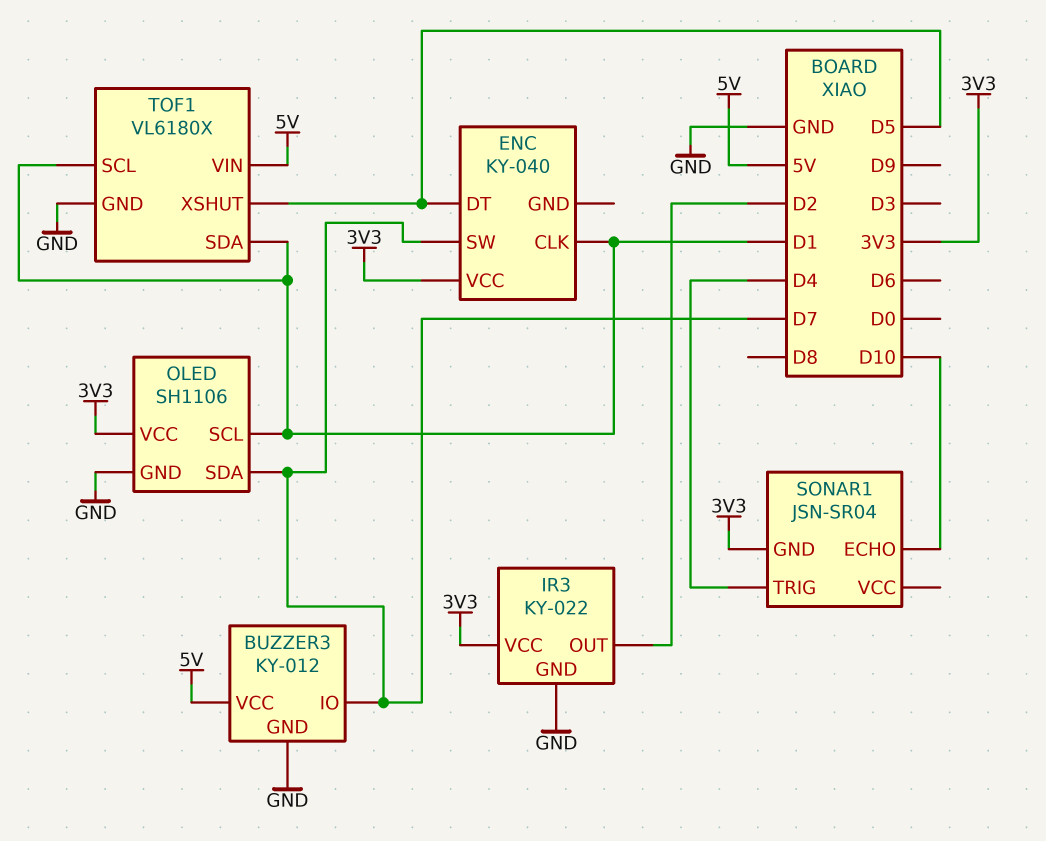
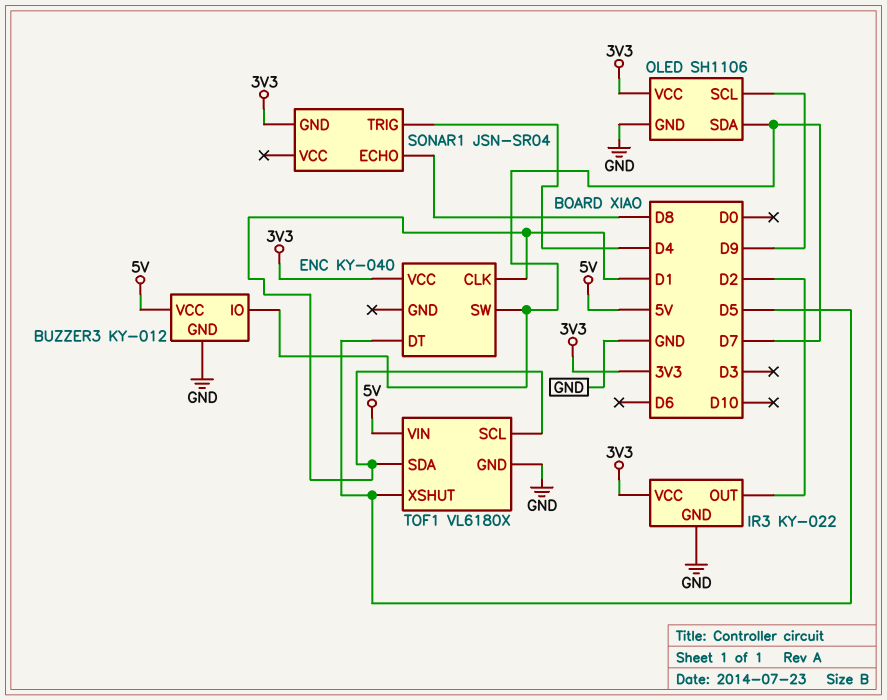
OLED pin SCL: D1 -> D9
SONAR1 pin ECHO: D10 -> D8

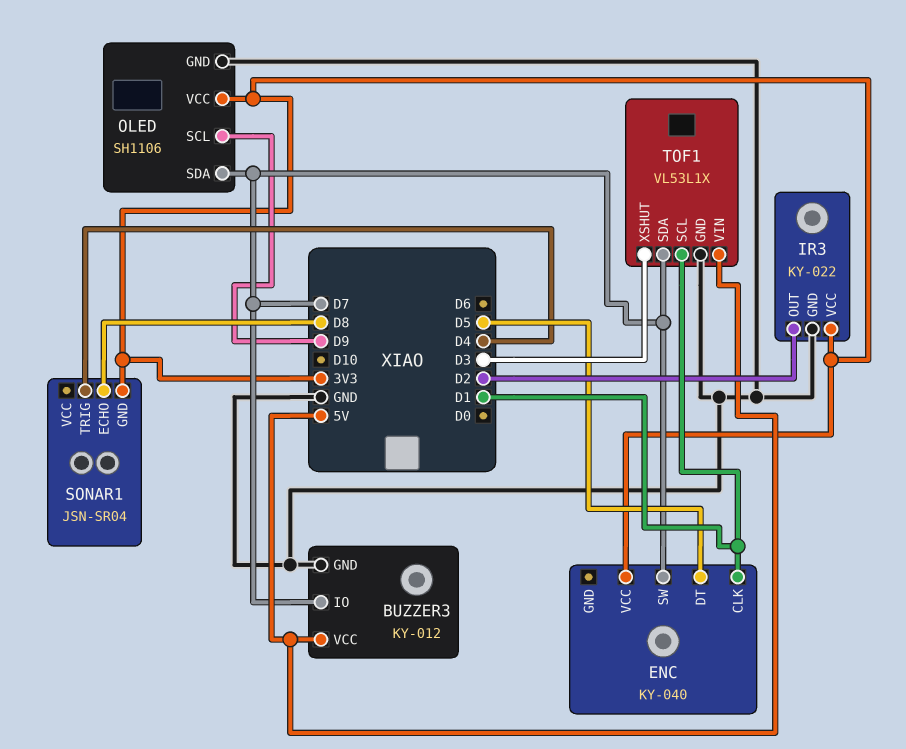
TOF1: VL6180X -> VL53L1X
TOF1 pin SDA: D1 -> D7
TOF1 pin XSHUT: D5 -> D3

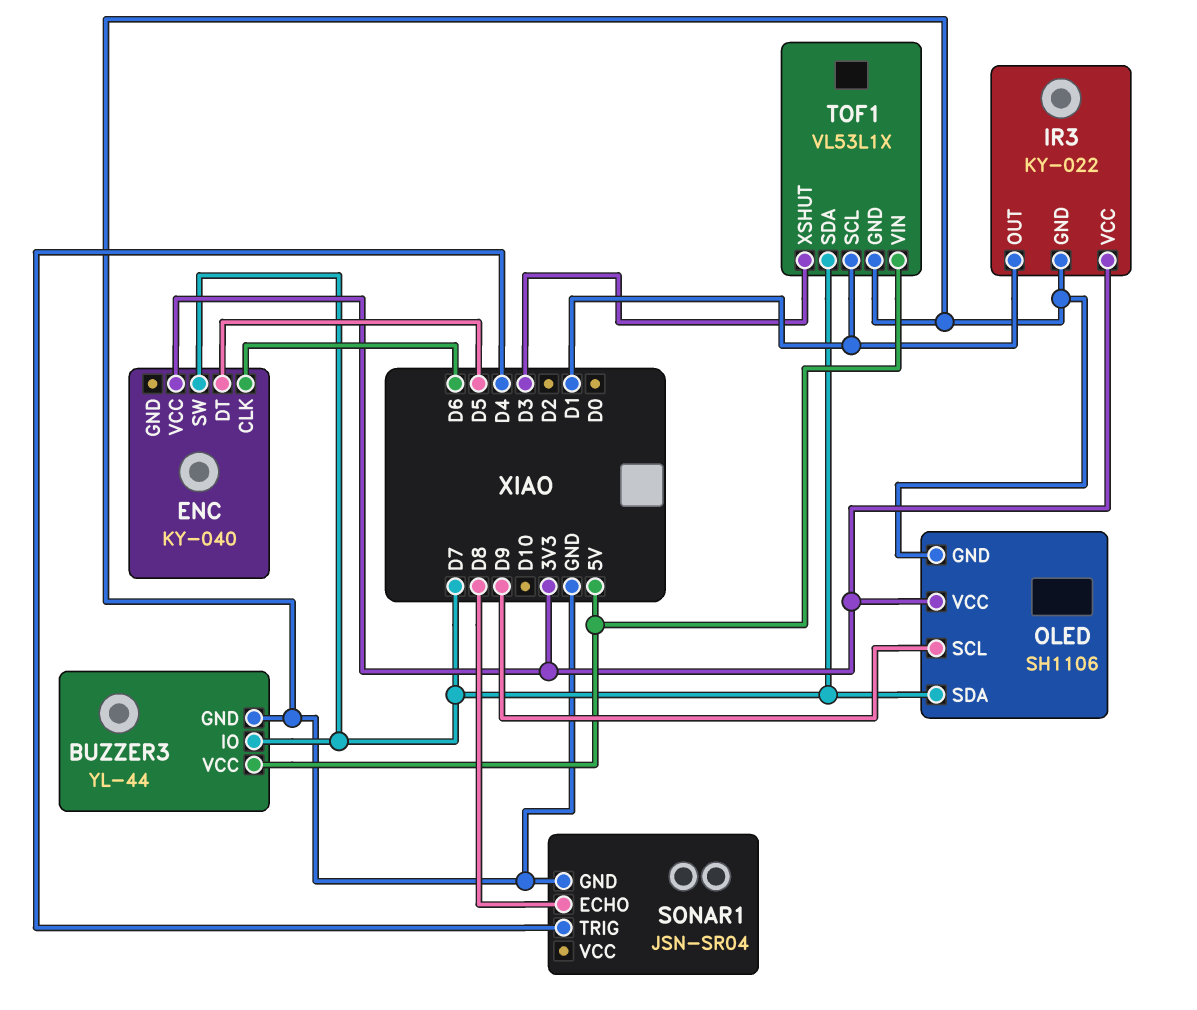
BUZZER3: KY-012 -> YL-44
ENC pin CLK: D1 -> D6
IR3 pin OUT: D2 -> D1
SONAR1 pin GND: 3V3 -> GND

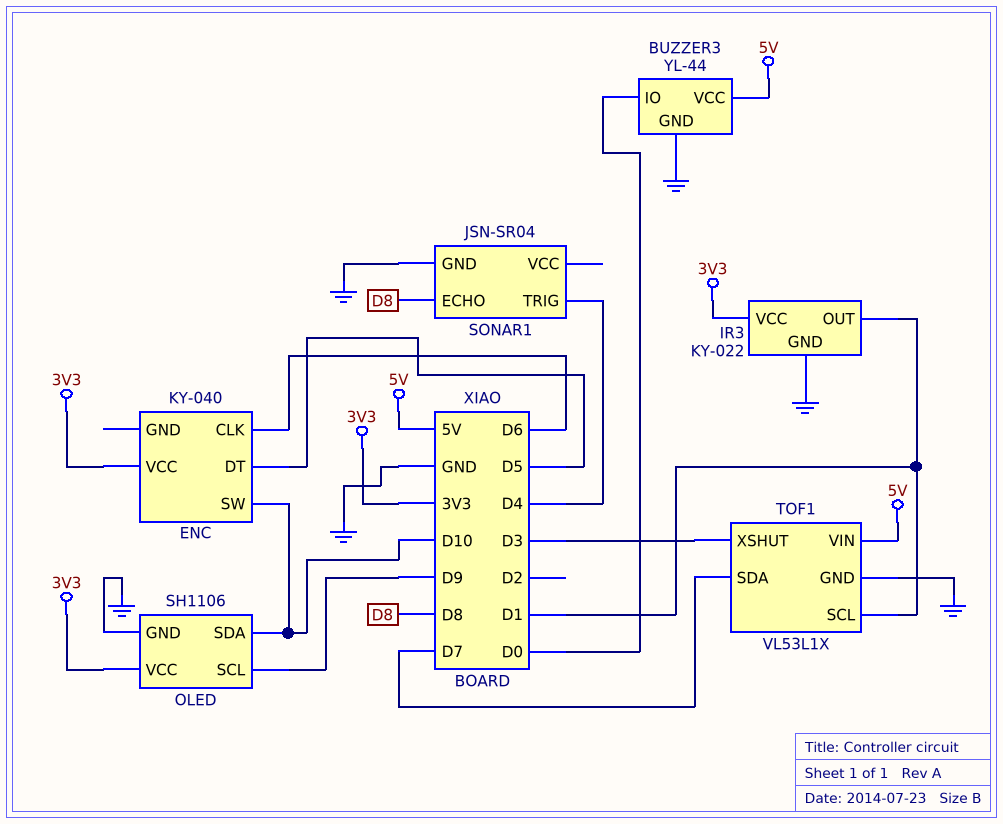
BUZZER3 pin IO: D7 -> D0
ENC pin SW: D7 -> D10
OLED pin SDA: D7 -> D10

